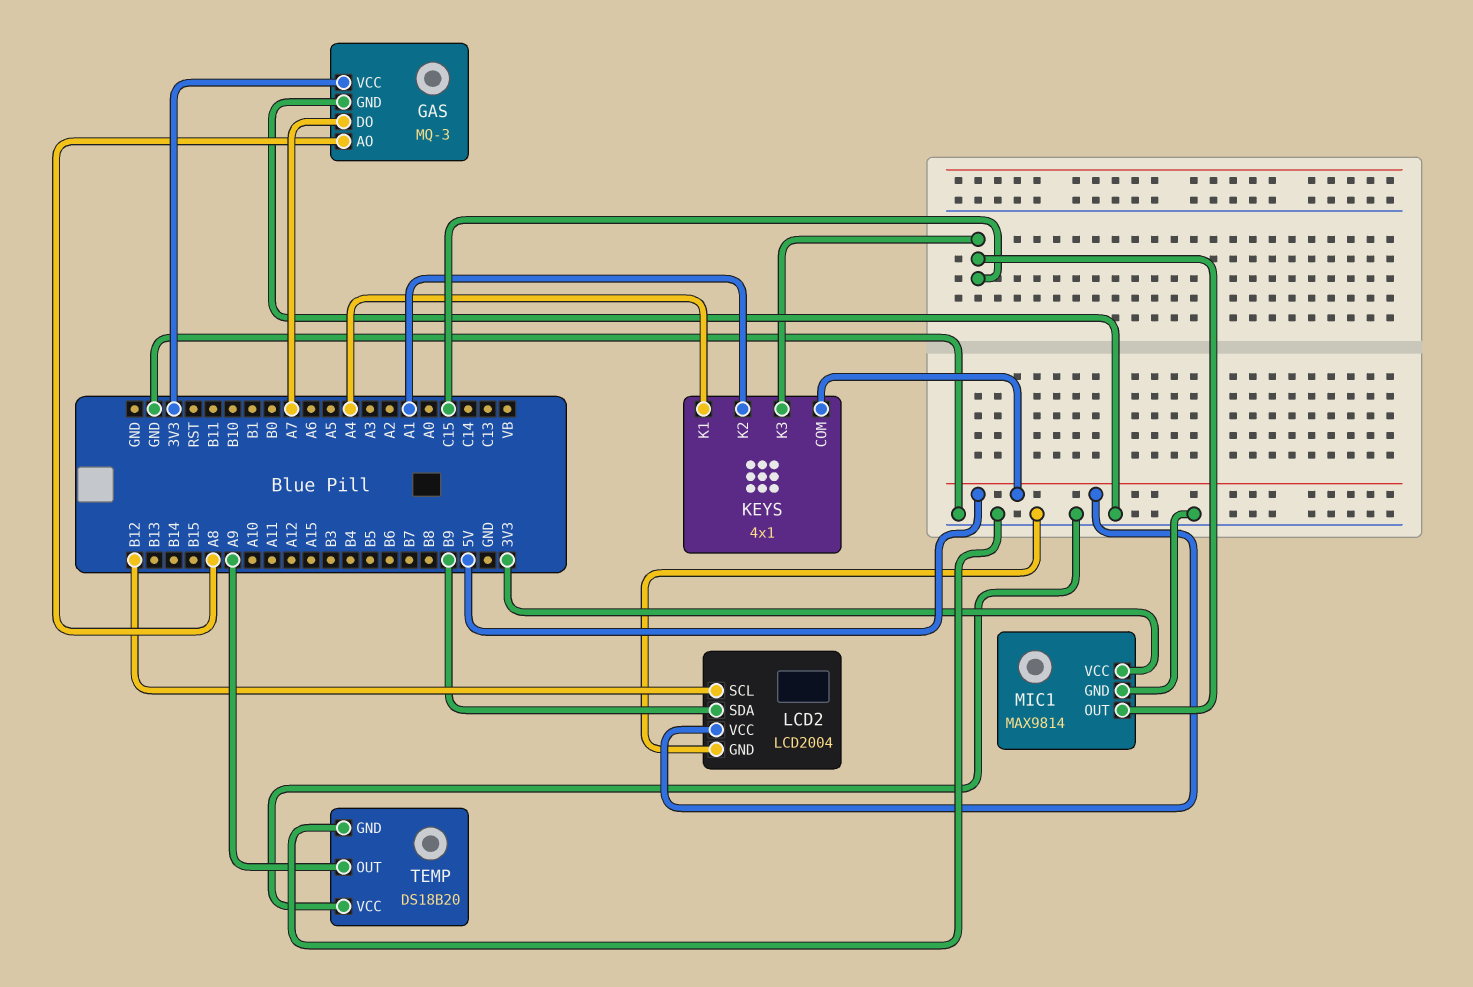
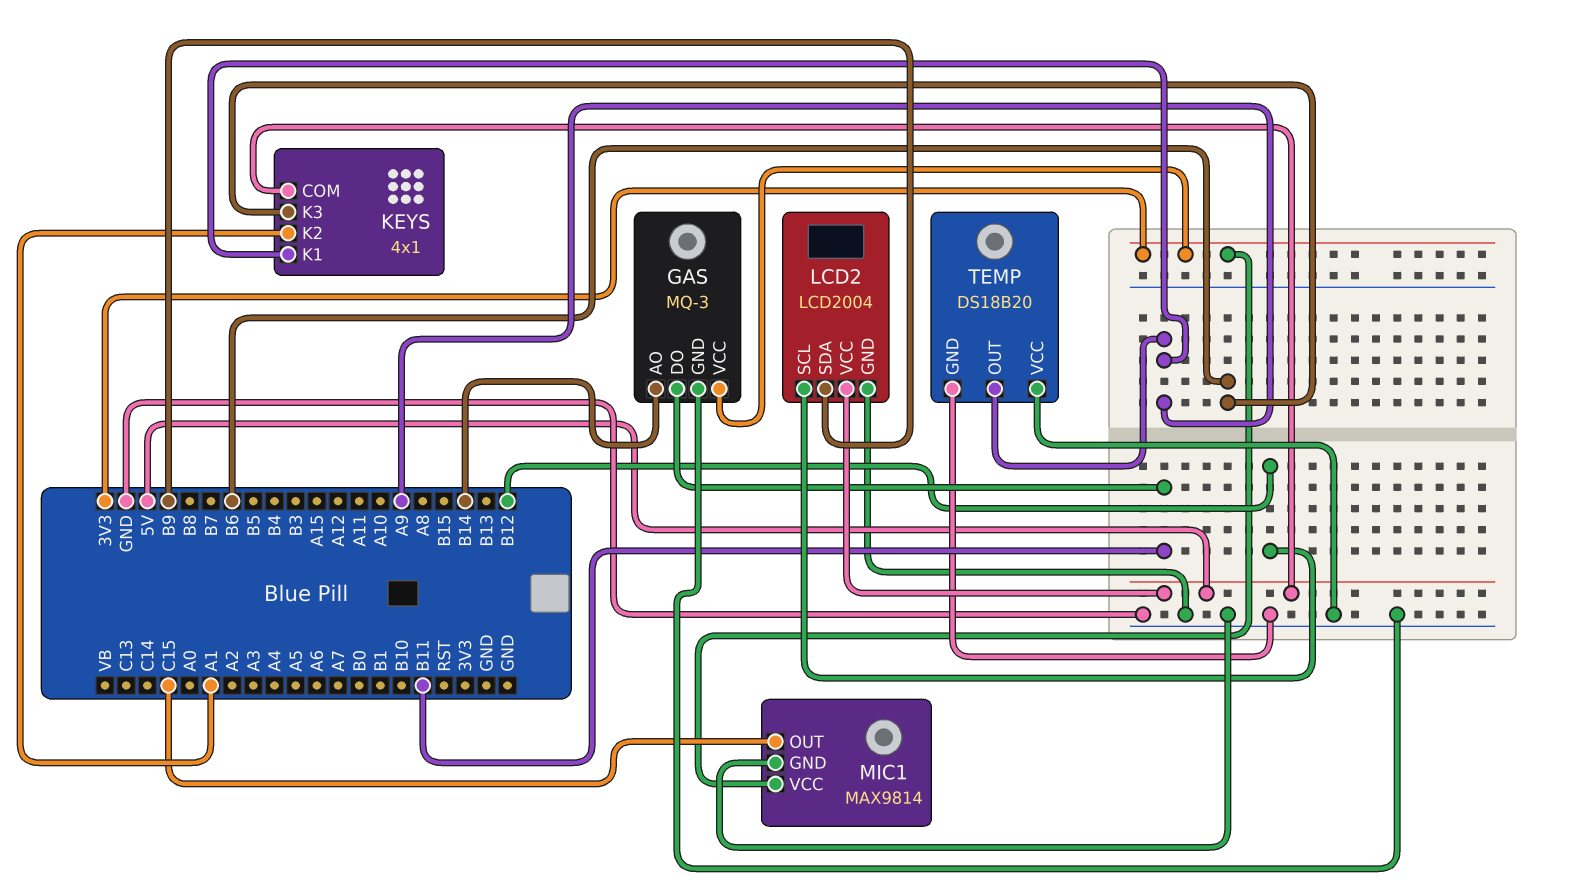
GAS pin AO: A8 -> B14
GAS pin DO: A7 -> B11
KEYS pin K1: A4 -> A9
KEYS pin K3: C15 -> B6

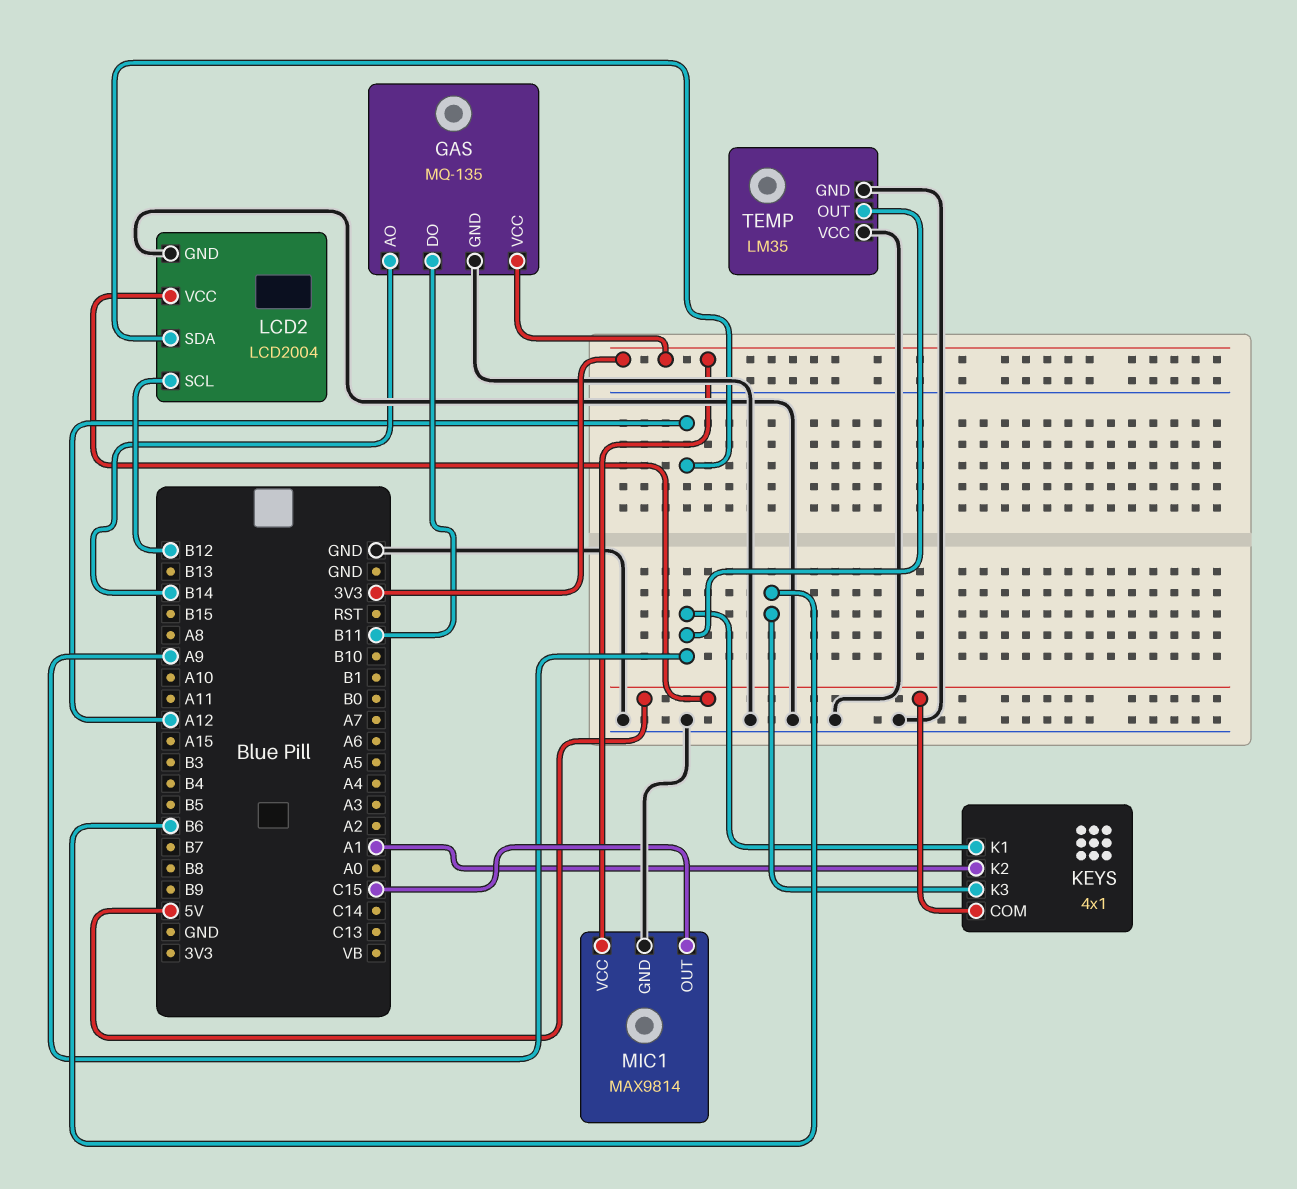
GAS: MQ-3 -> MQ-135
LCD2 pin SDA: B9 -> A12
TEMP: DS18B20 -> LM35

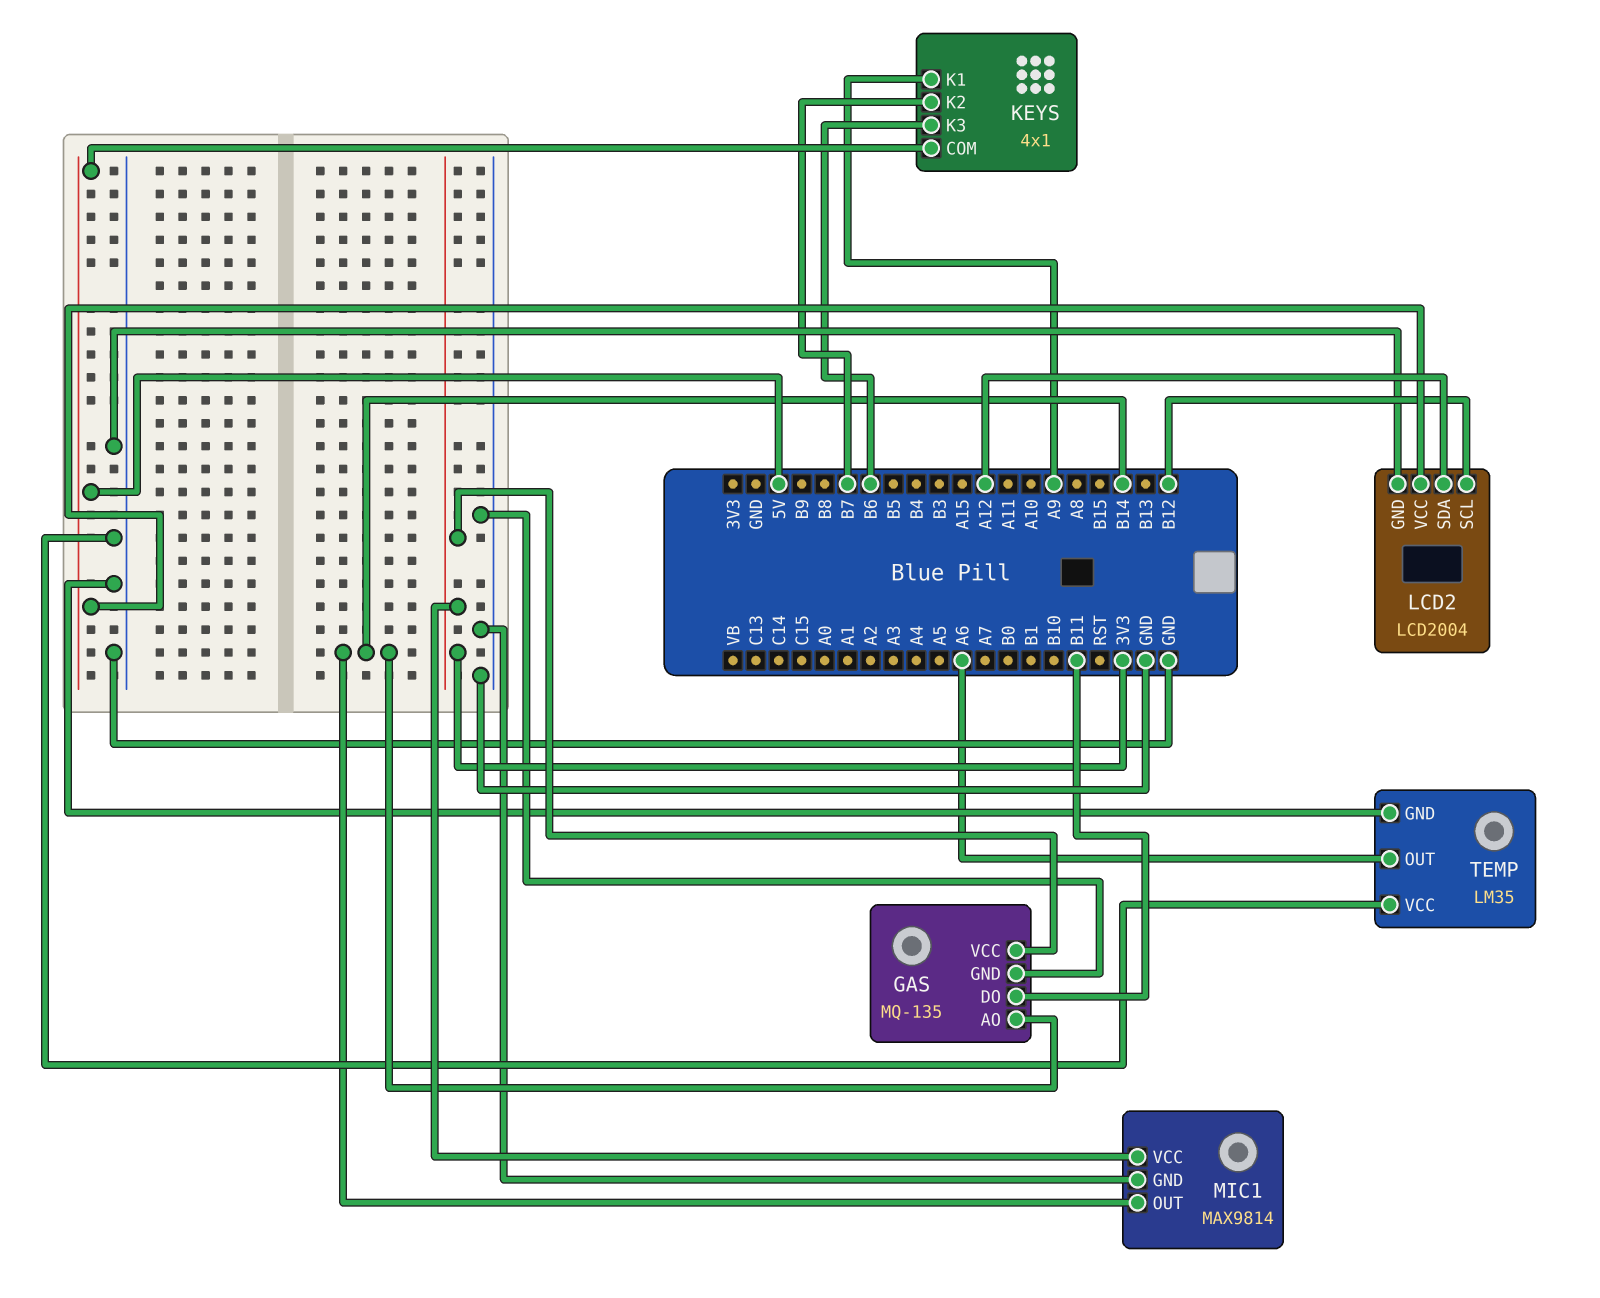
KEYS pin K2: A1 -> B7
MIC1 pin OUT: C15 -> B14
TEMP pin OUT: A9 -> A6

